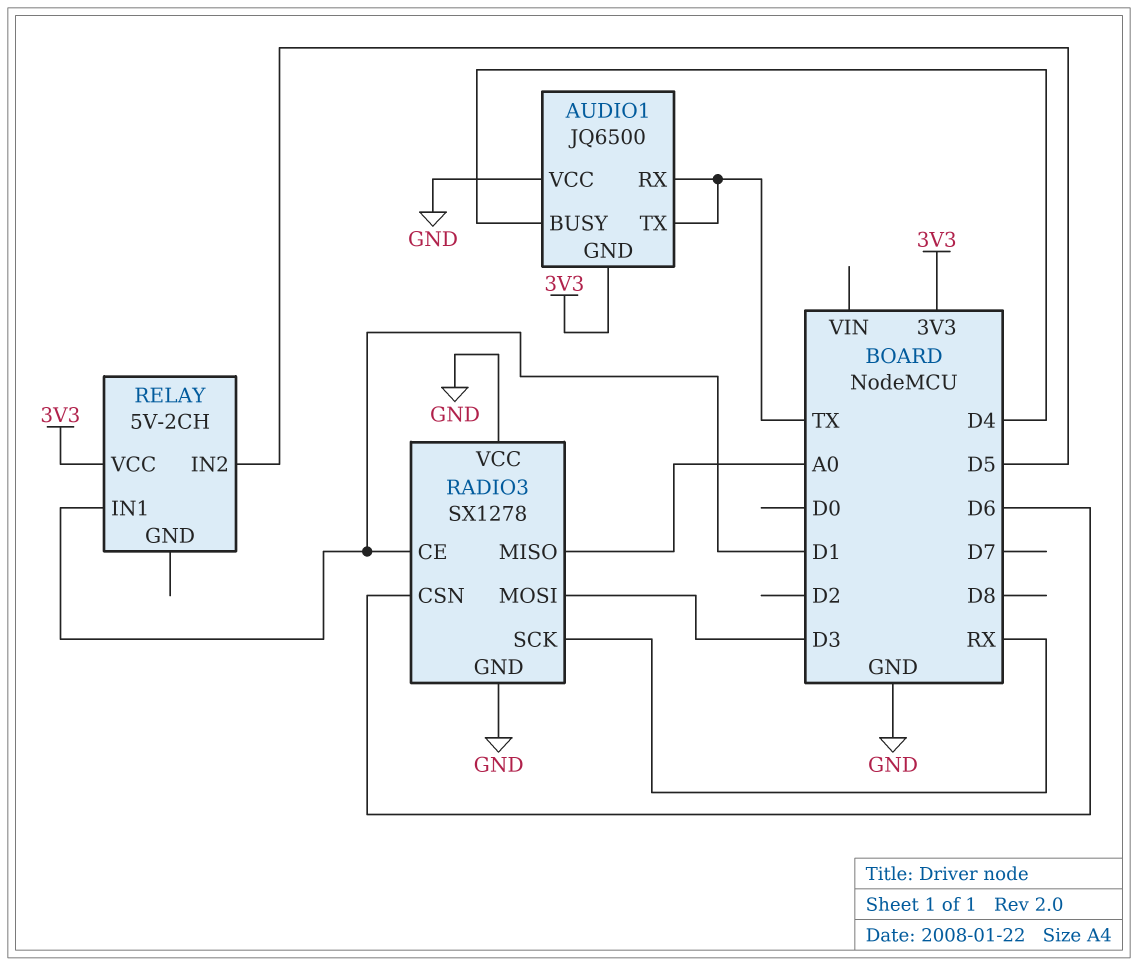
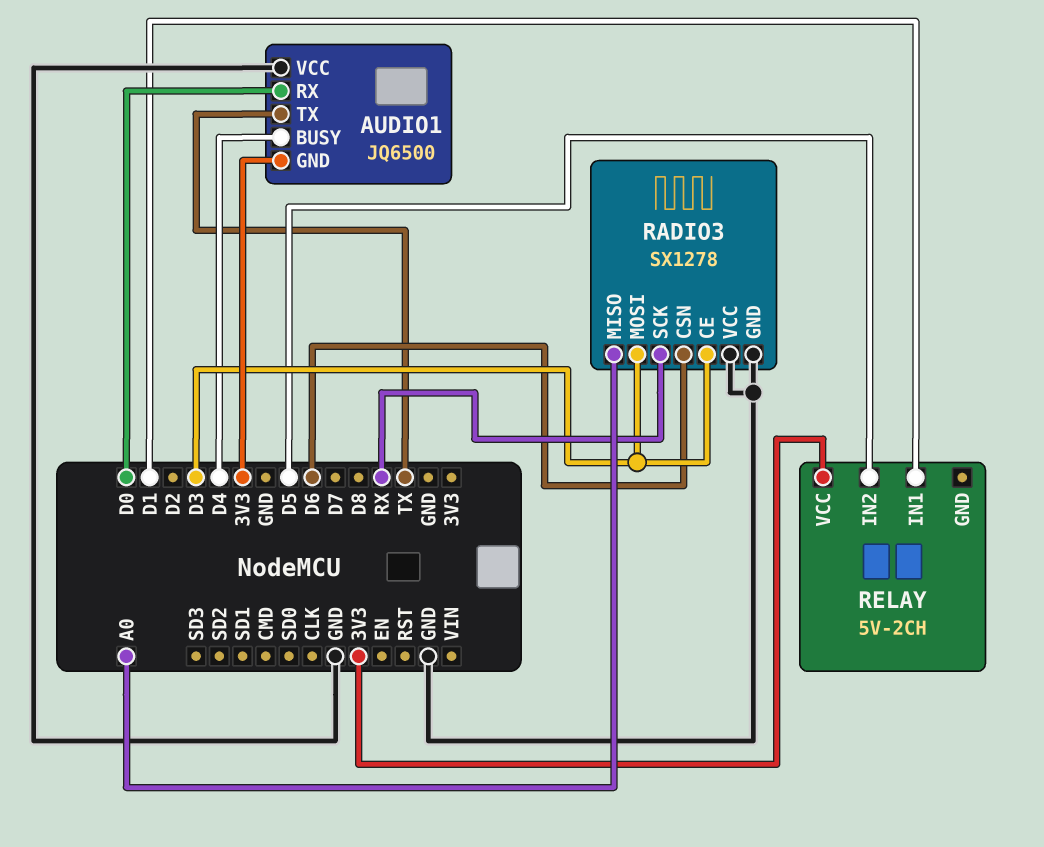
AUDIO1 pin RX: TX -> D0
RADIO3 pin CE: D1 -> D3

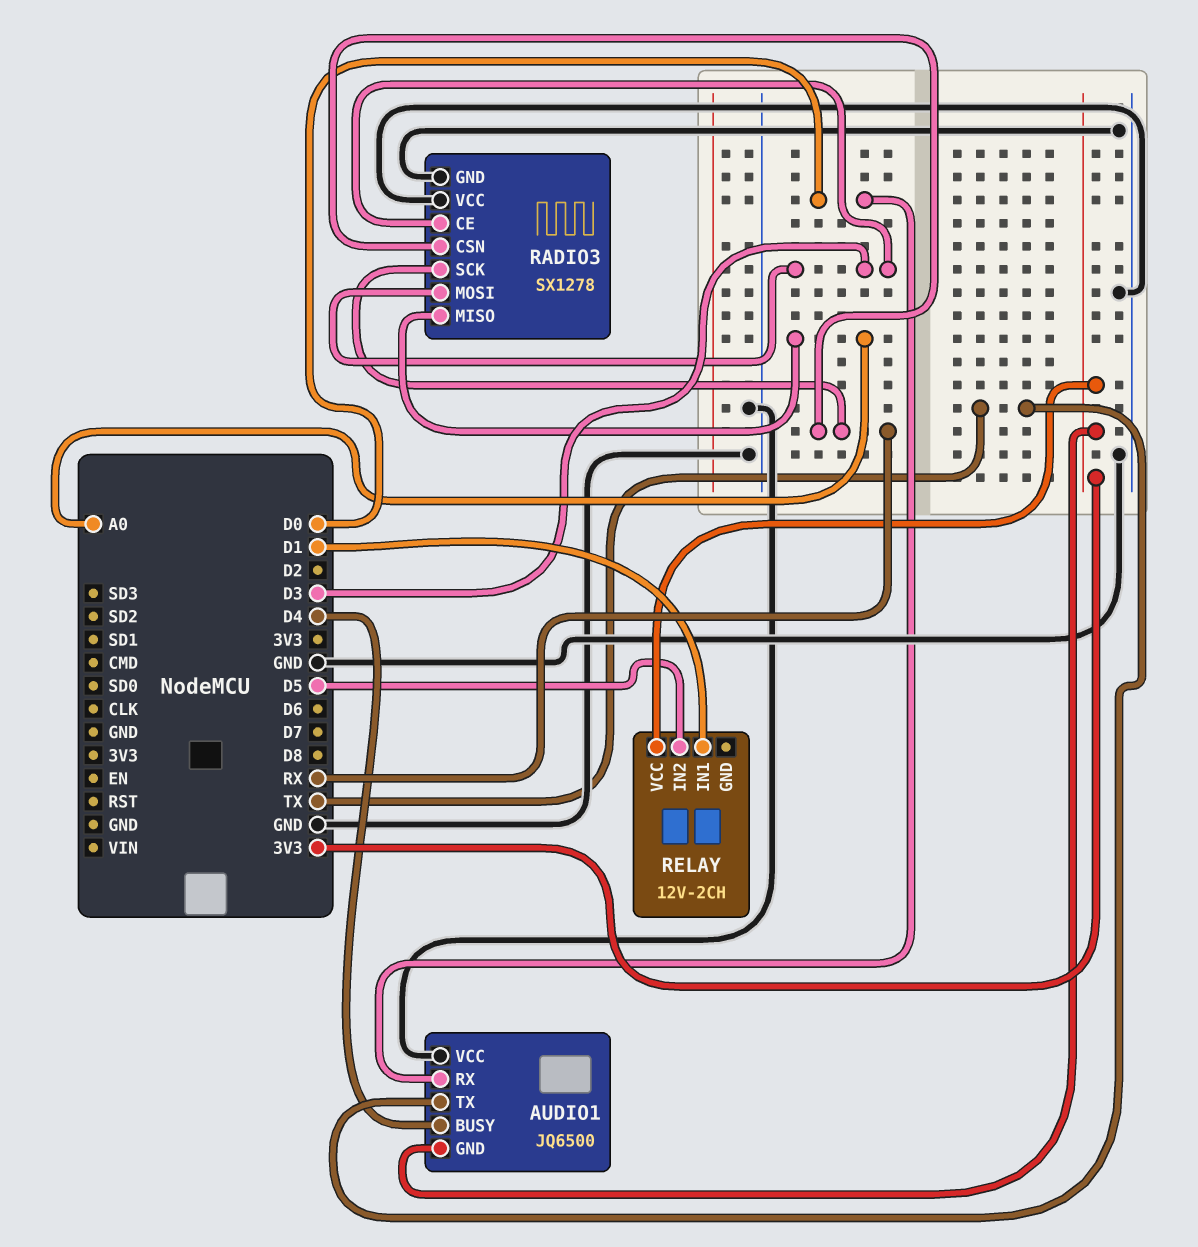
RADIO3 pin CSN: D6 -> RX
RELAY: 5V-2CH -> 12V-2CH

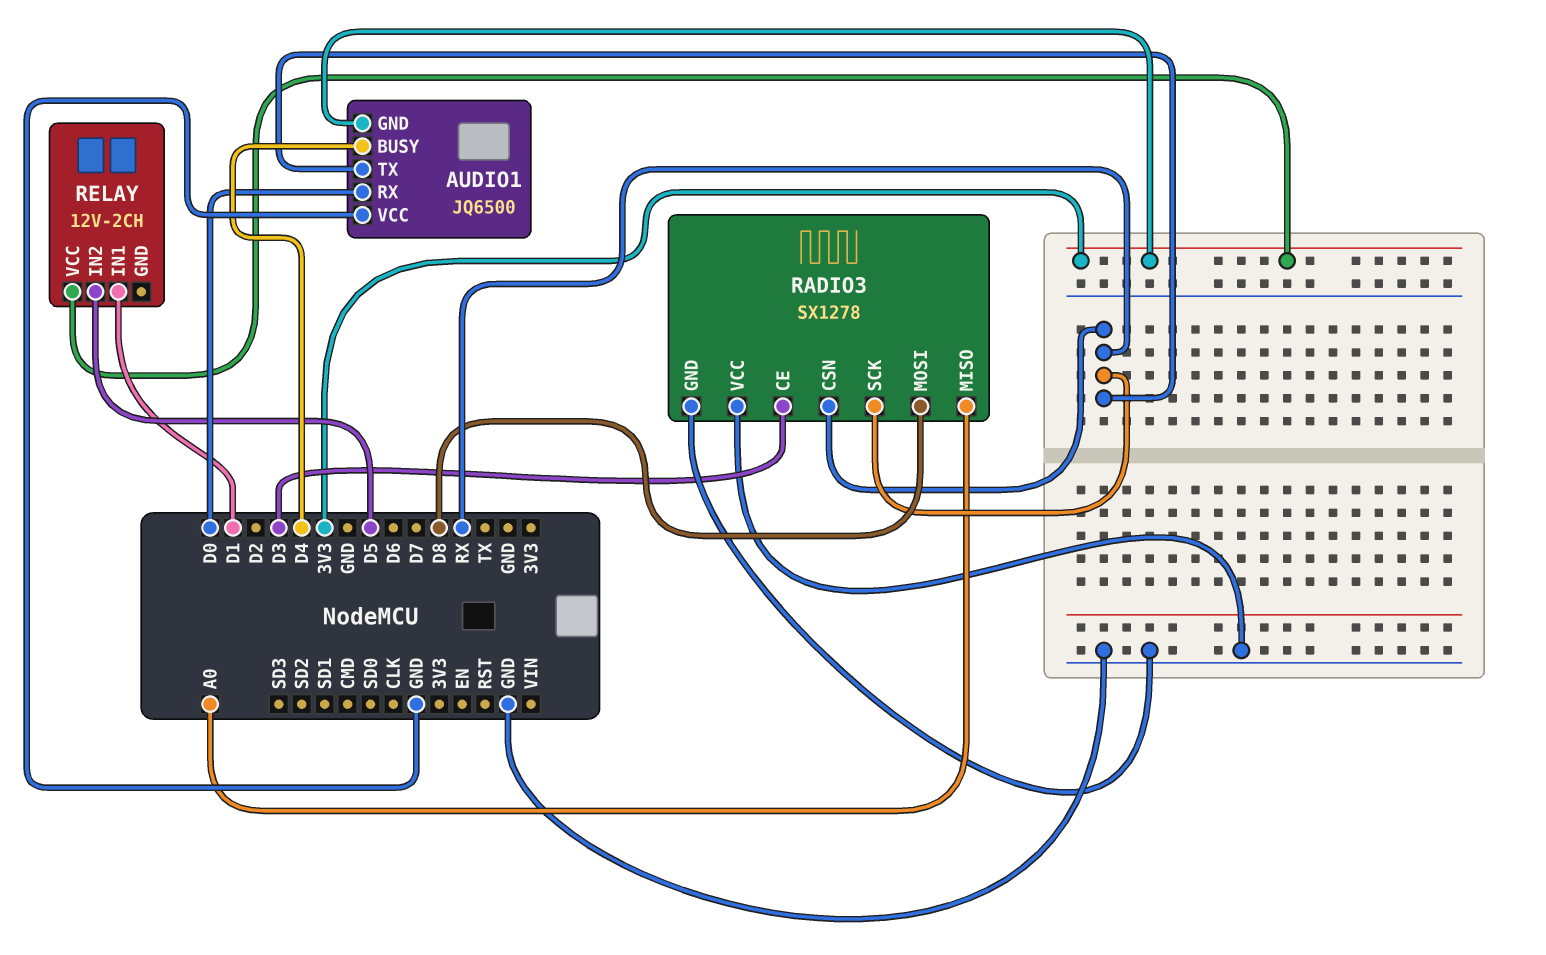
AUDIO1 pin TX: TX -> RX
RADIO3 pin MOSI: D3 -> D8

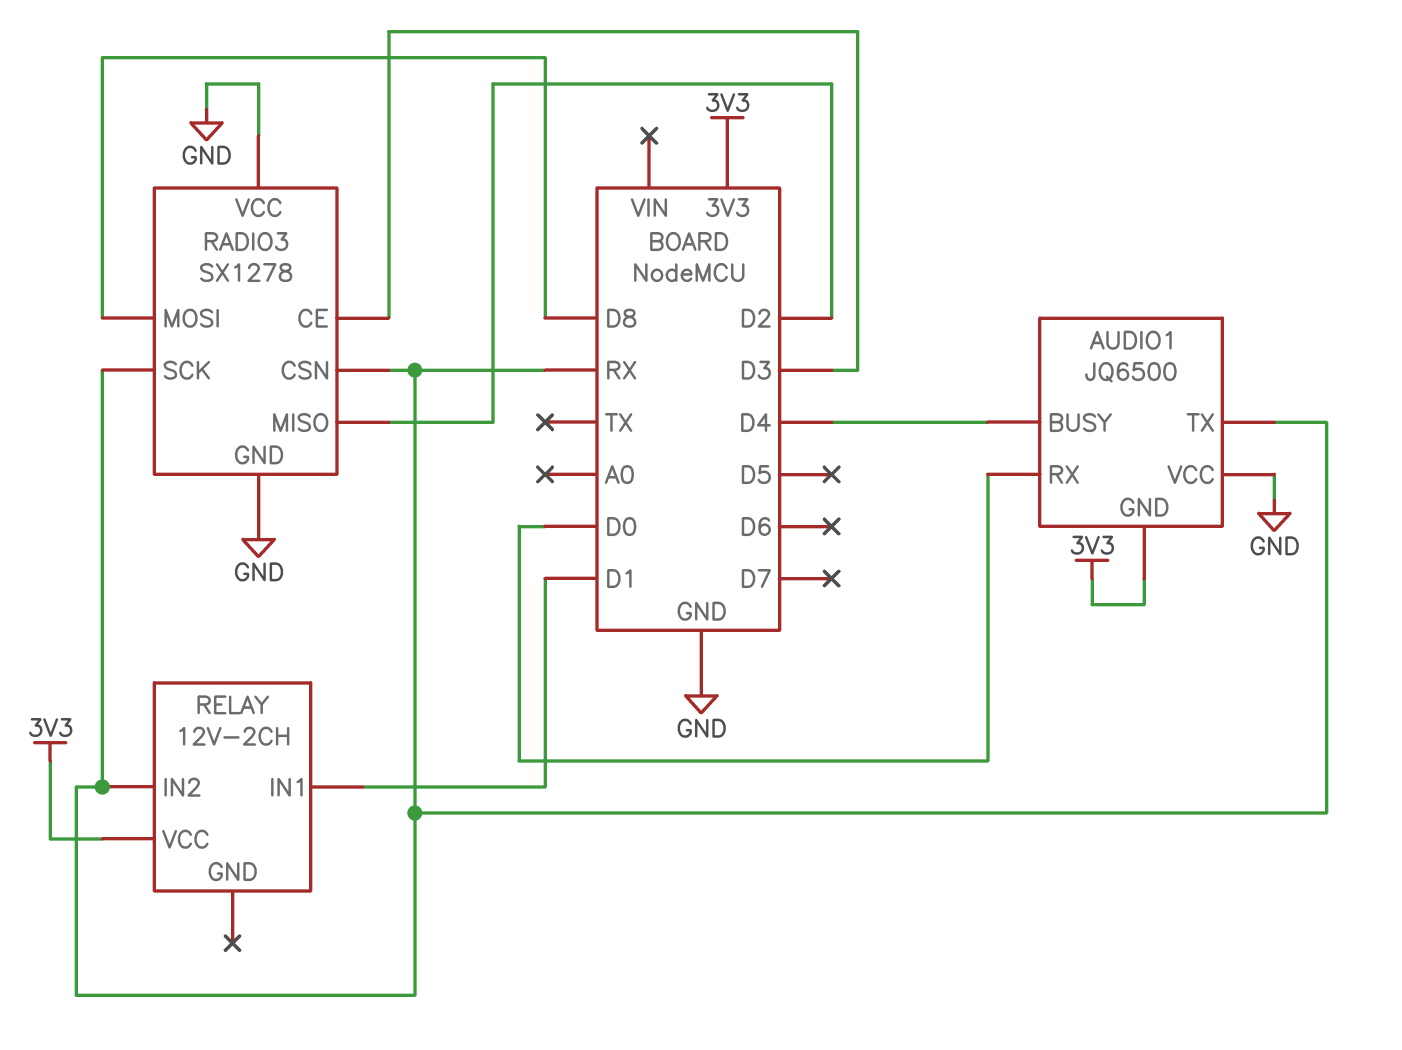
RADIO3 pin MISO: A0 -> D2
RELAY pin IN2: D5 -> RX

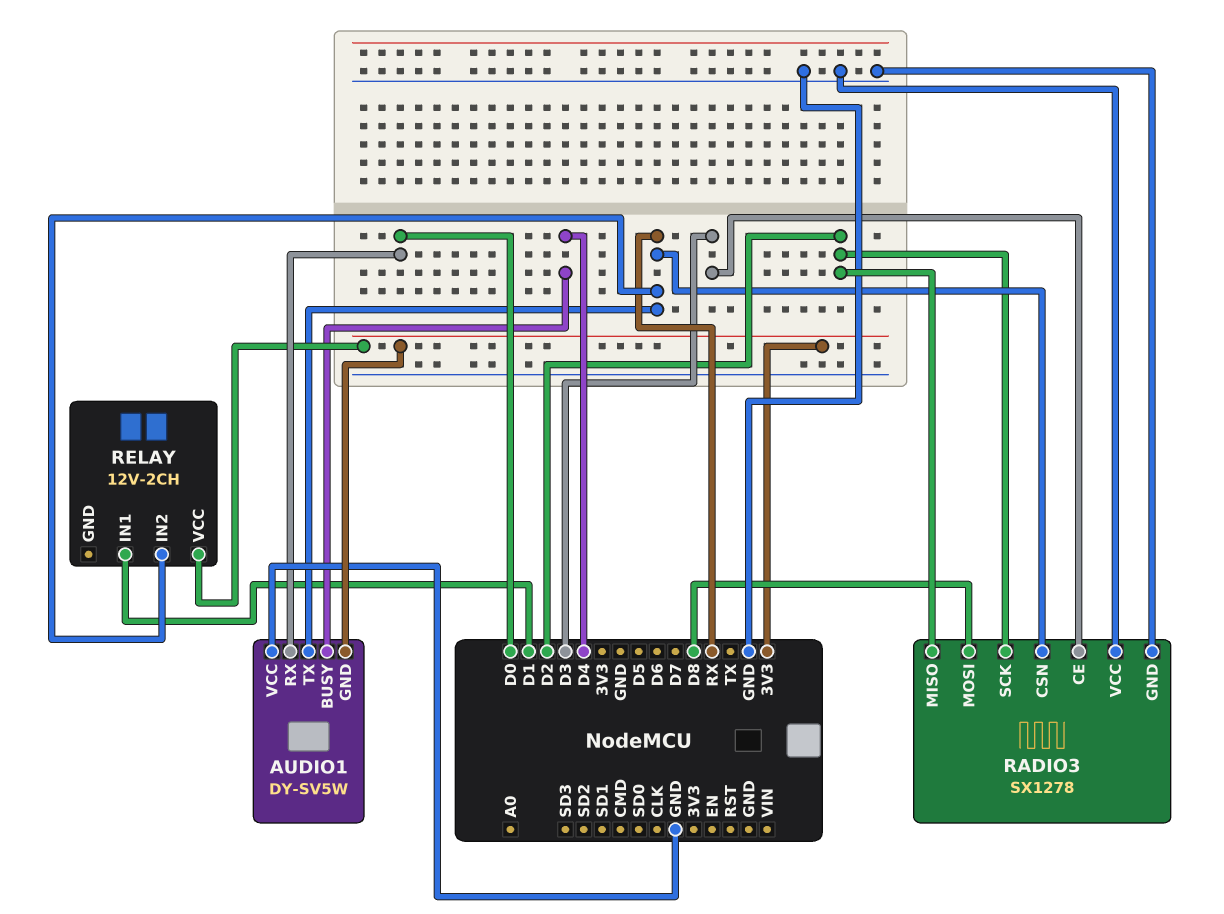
AUDIO1: JQ6500 -> DY-SV5W
RADIO3 pin SCK: RX -> D2

